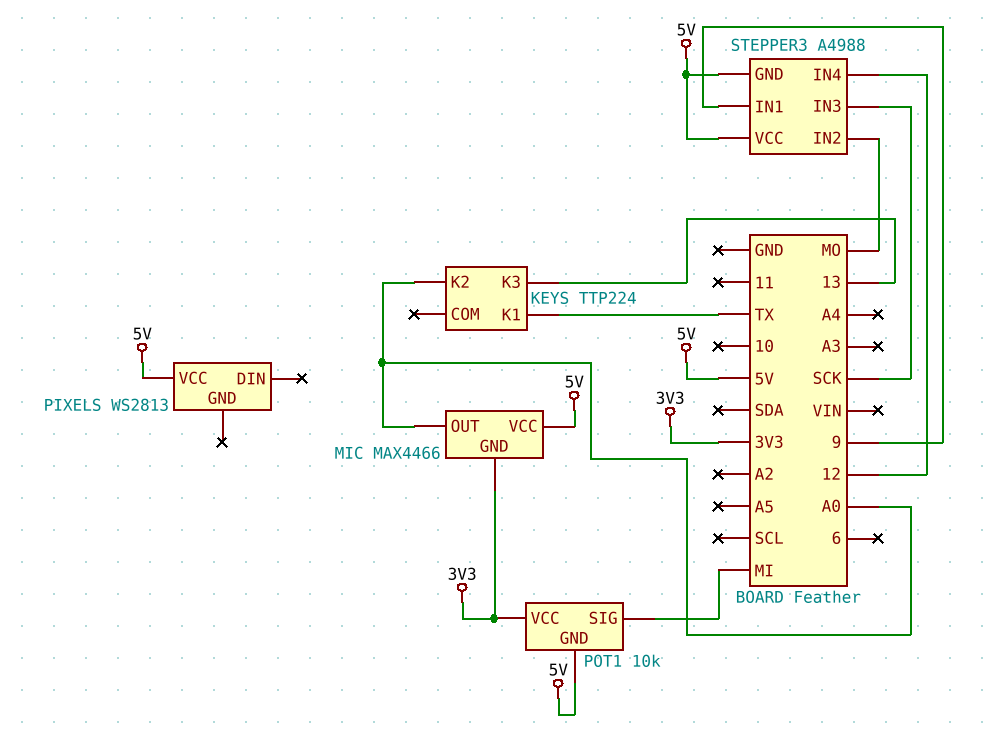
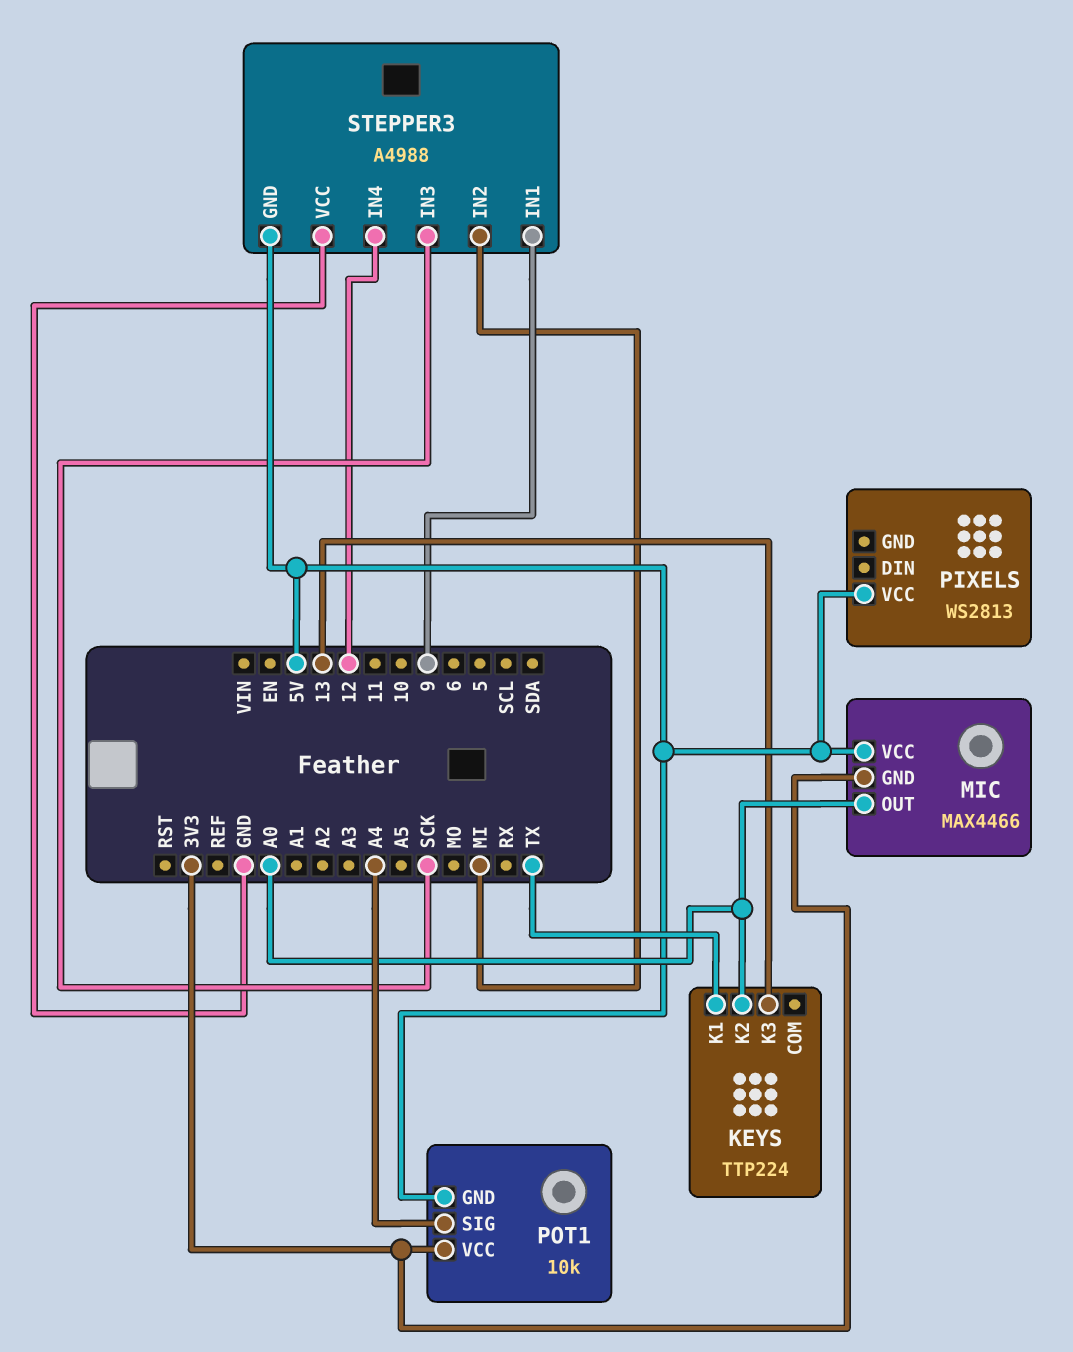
POT1 pin SIG: MI -> A4
STEPPER3 pin IN2: MO -> MI
STEPPER3 pin VCC: 5V -> GND

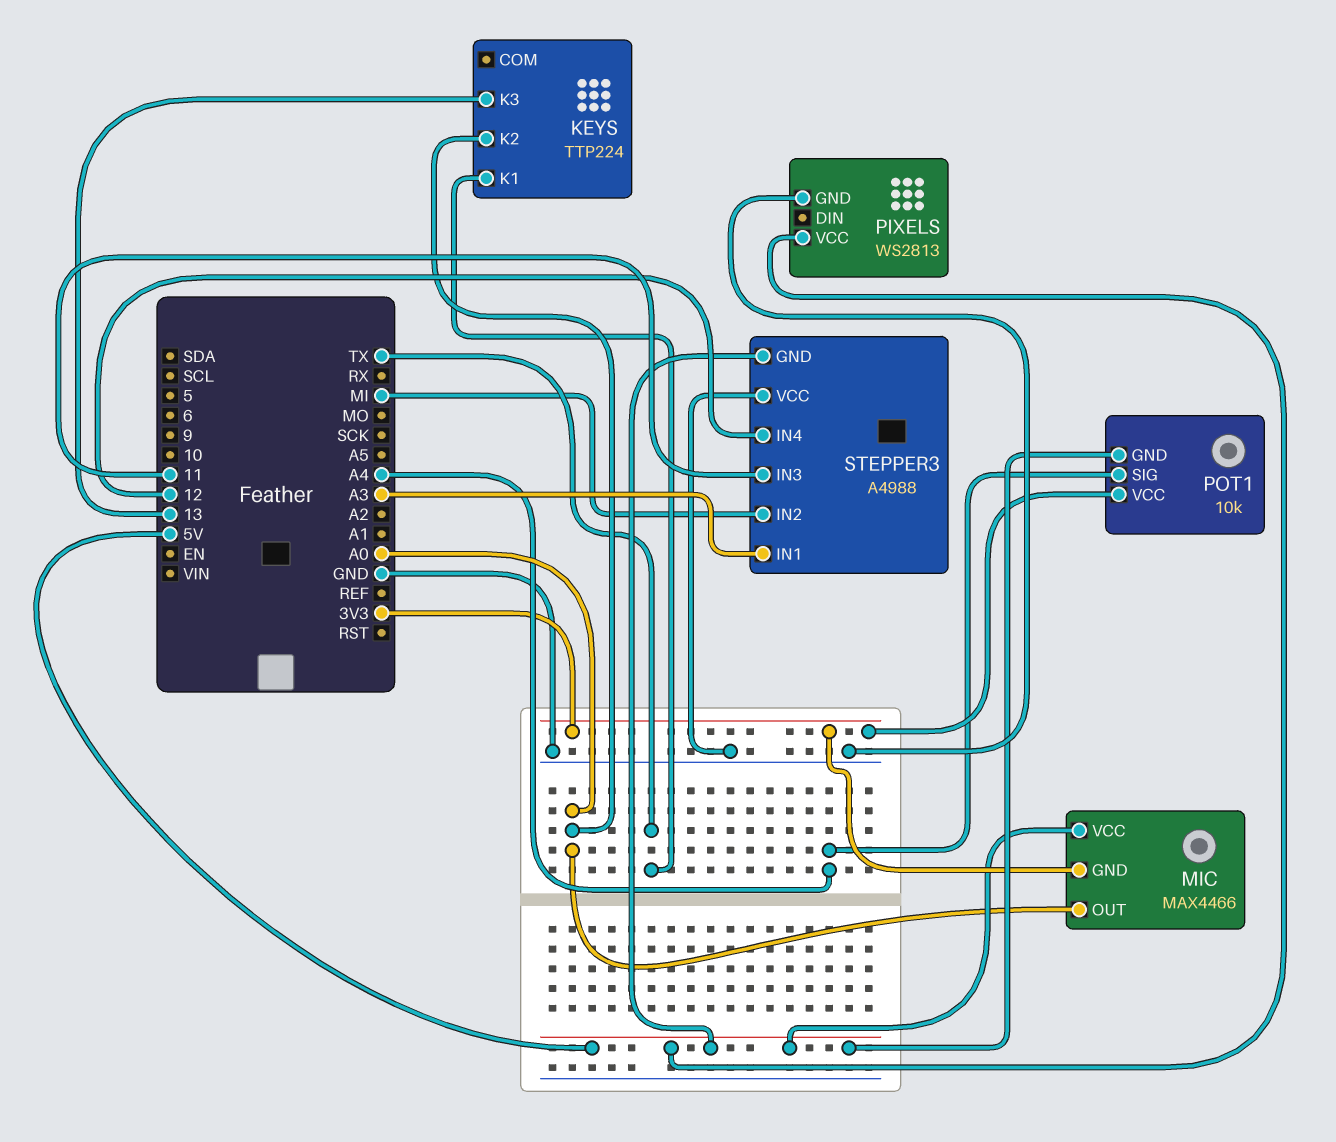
PIXELS pin GND: none -> GND
STEPPER3 pin IN1: 9 -> A3
STEPPER3 pin IN3: SCK -> 11

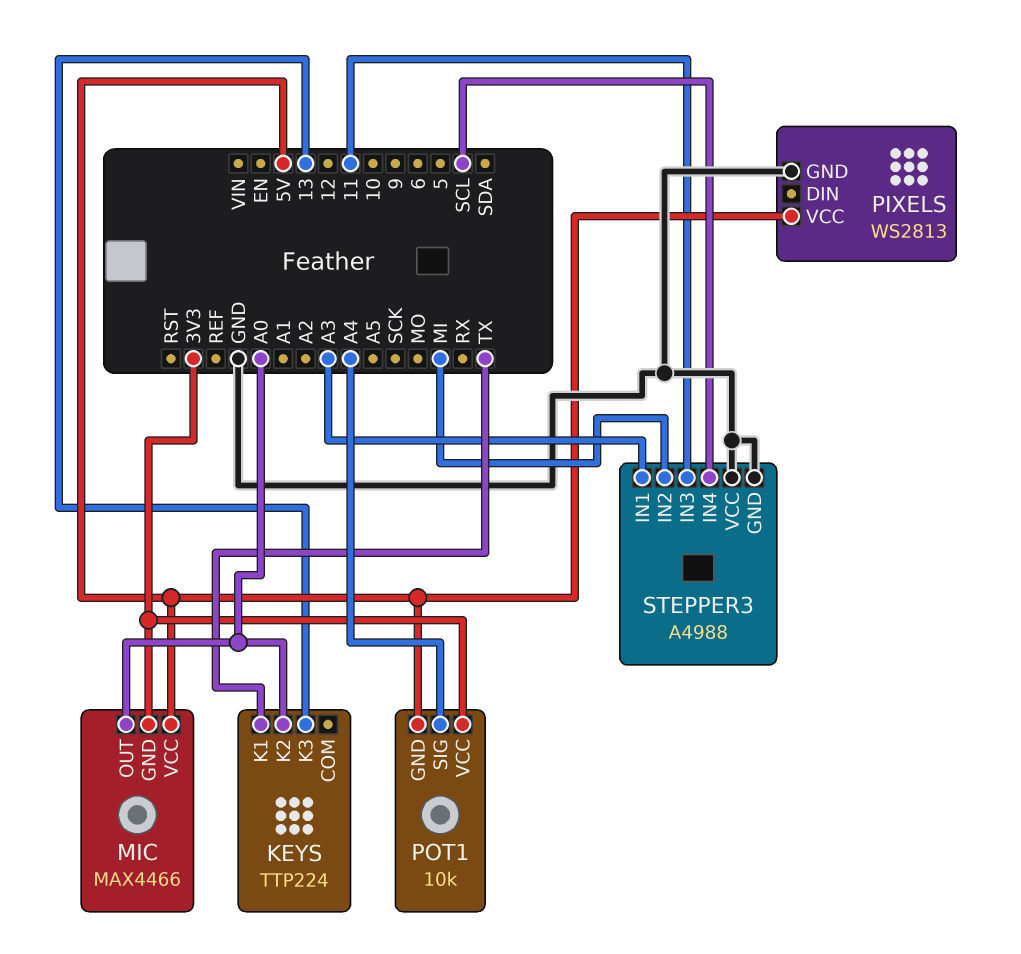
STEPPER3 pin GND: 5V -> GND
STEPPER3 pin IN4: 12 -> SCL

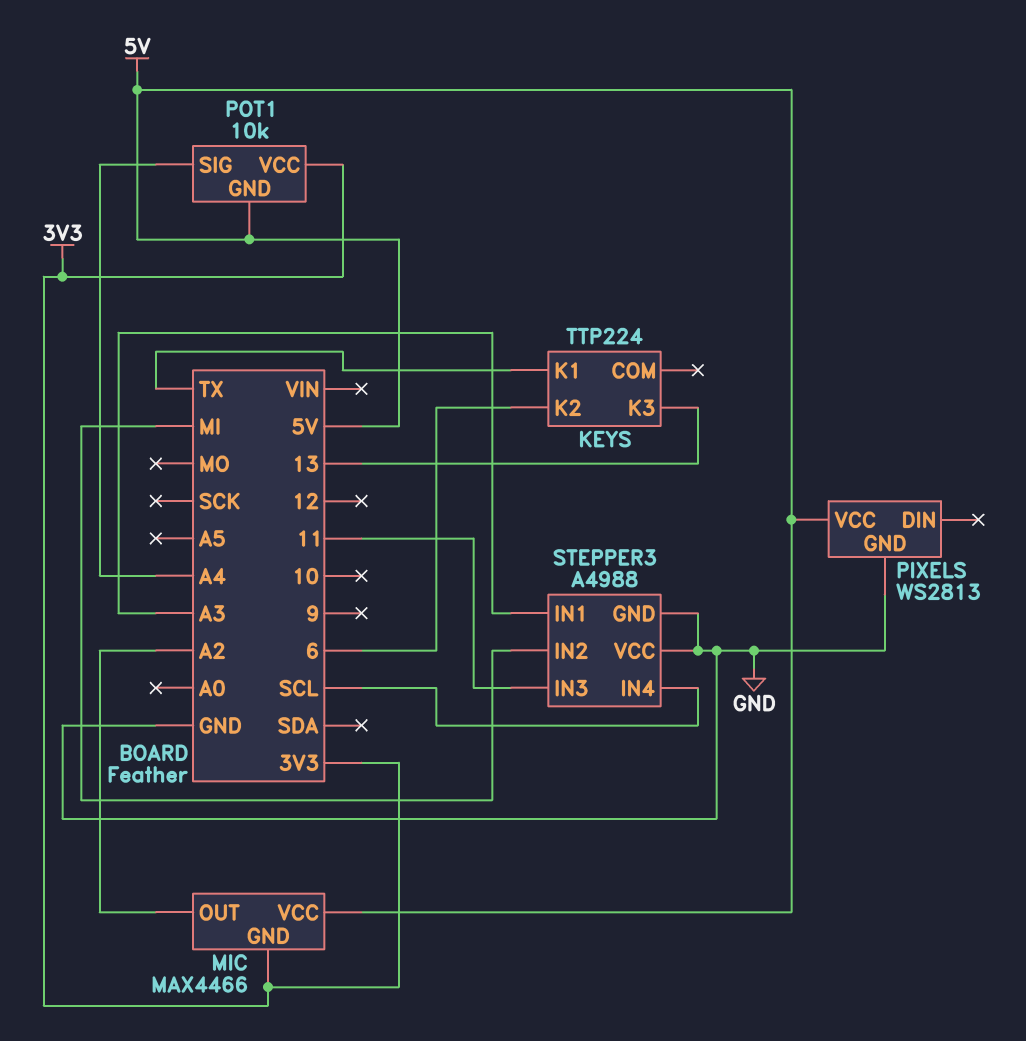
KEYS pin K2: A0 -> 6
MIC pin OUT: A0 -> A2

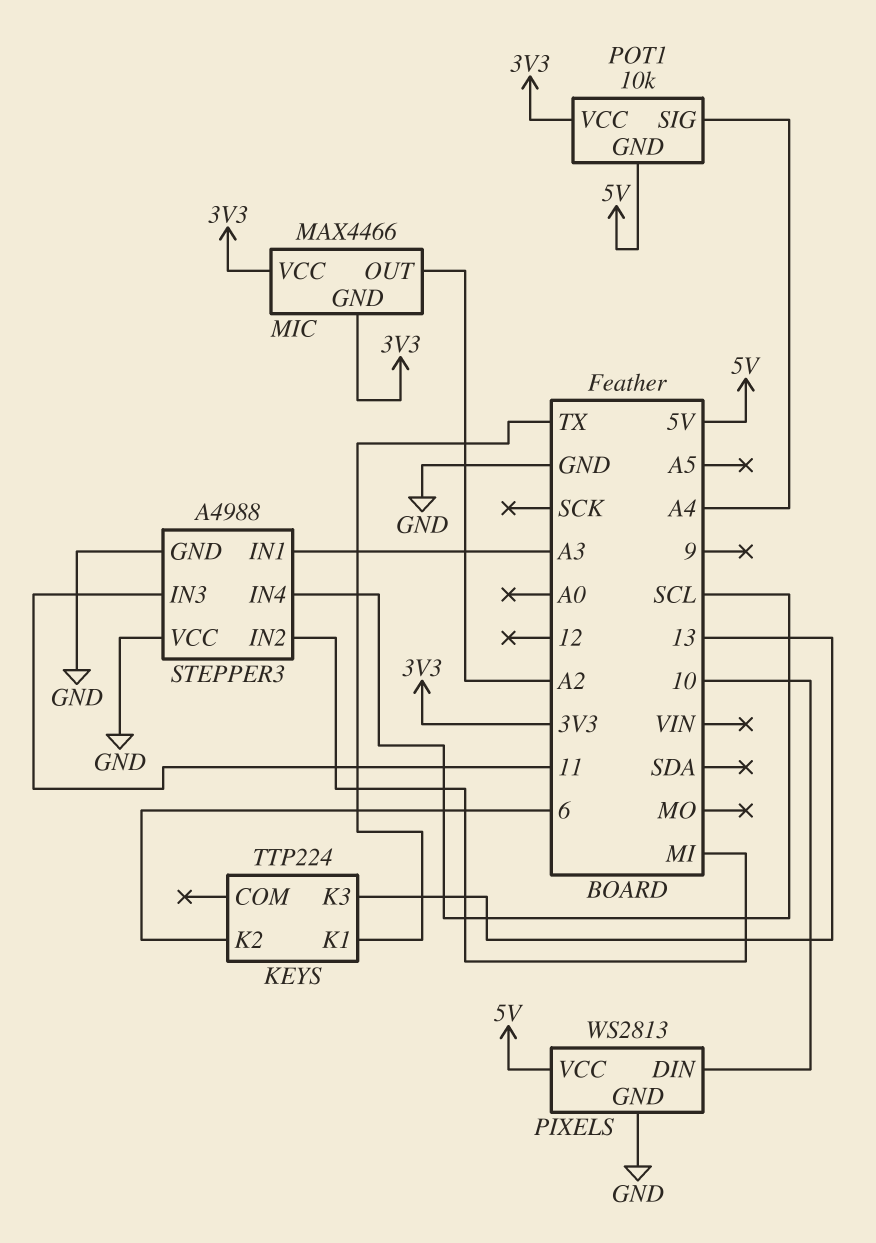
MIC pin VCC: 5V -> 3V3
PIXELS pin DIN: none -> 10

